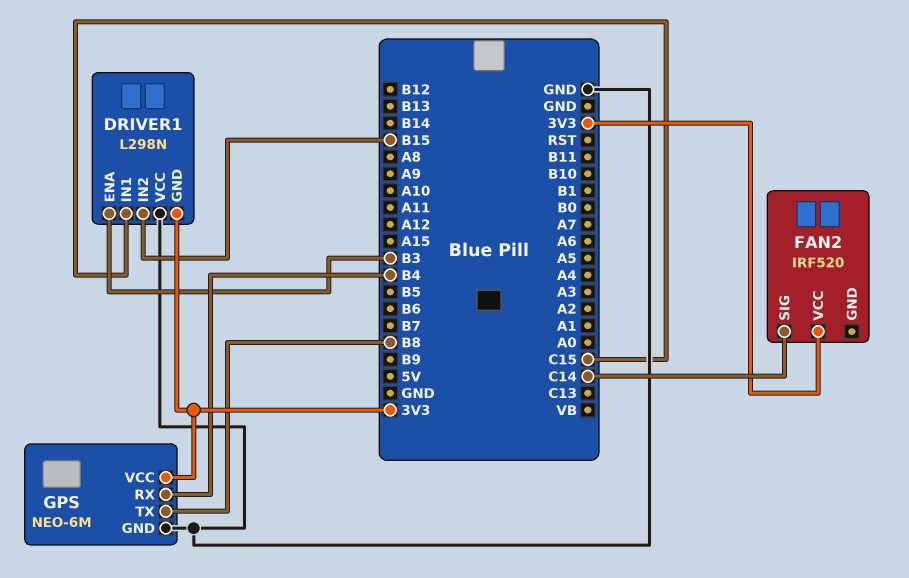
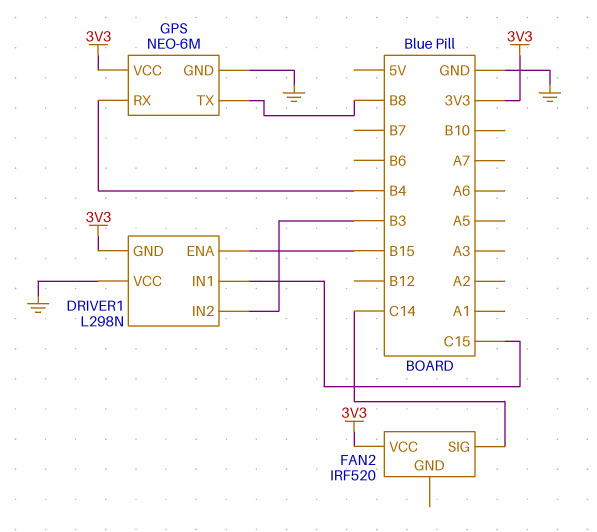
DRIVER1 pin ENA: B3 -> B15
DRIVER1 pin IN2: B15 -> B3

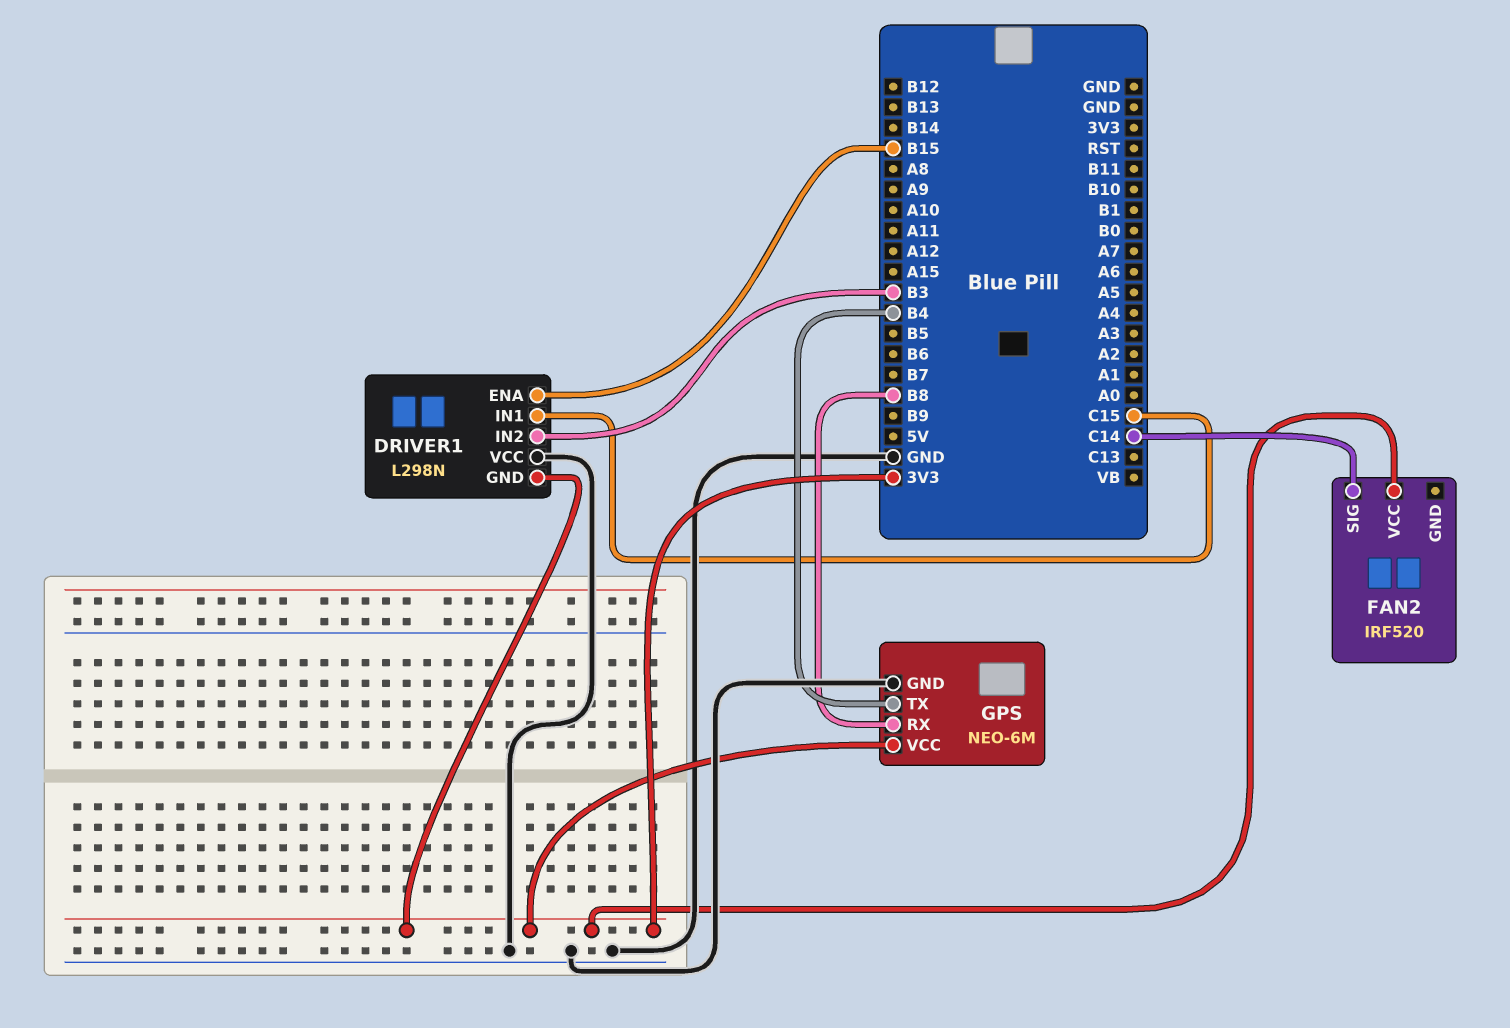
GPS pin RX: B4 -> B8
GPS pin TX: B8 -> B4

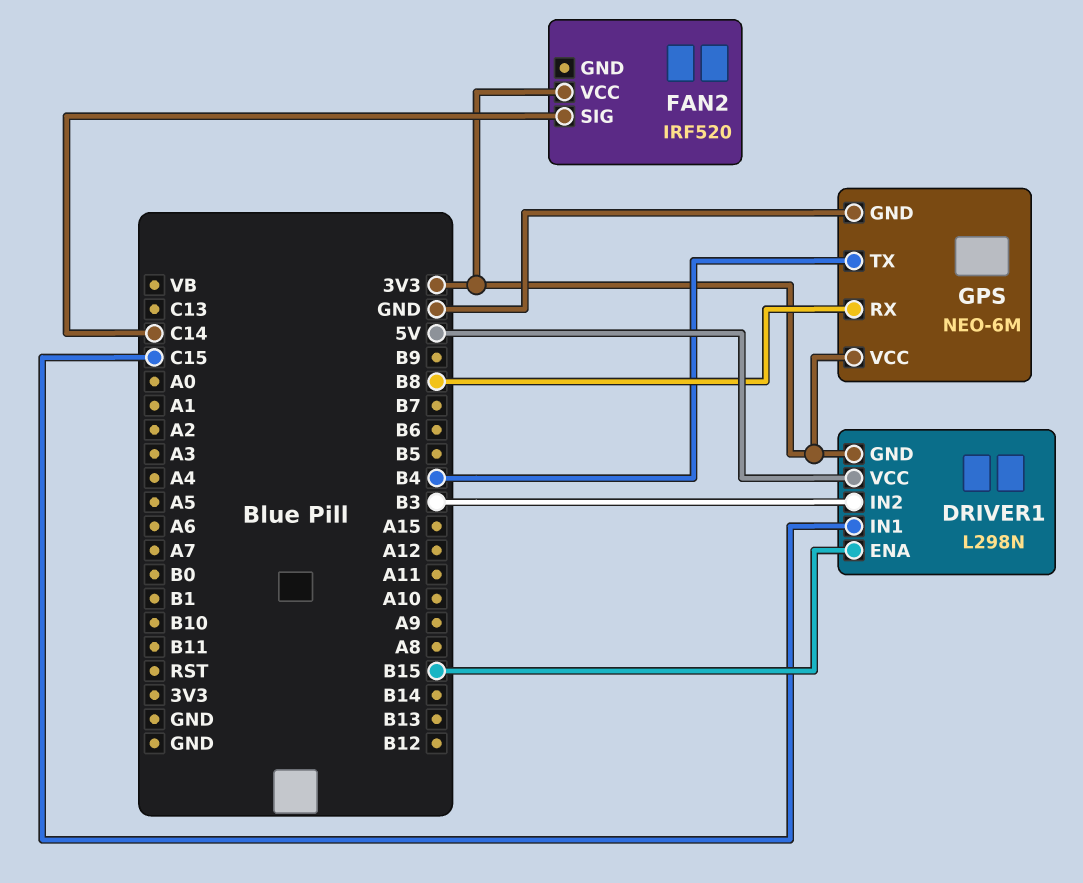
DRIVER1 pin VCC: GND -> 5V

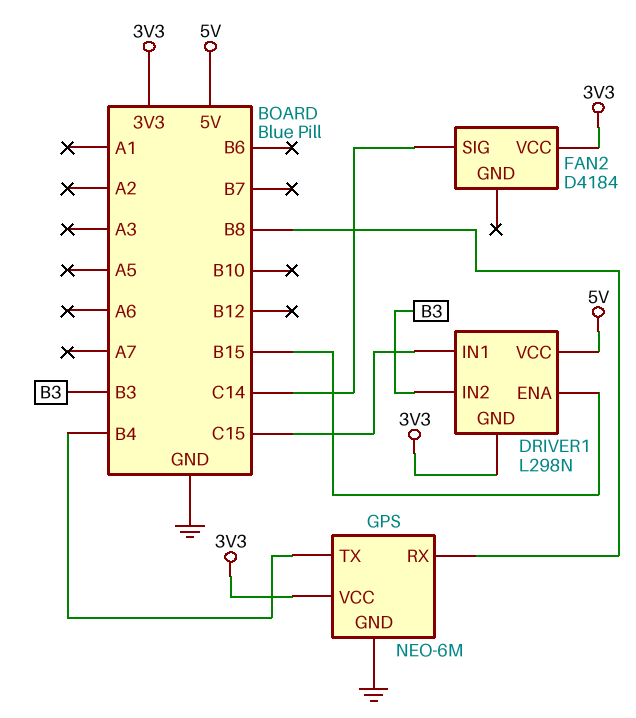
FAN2: IRF520 -> D4184

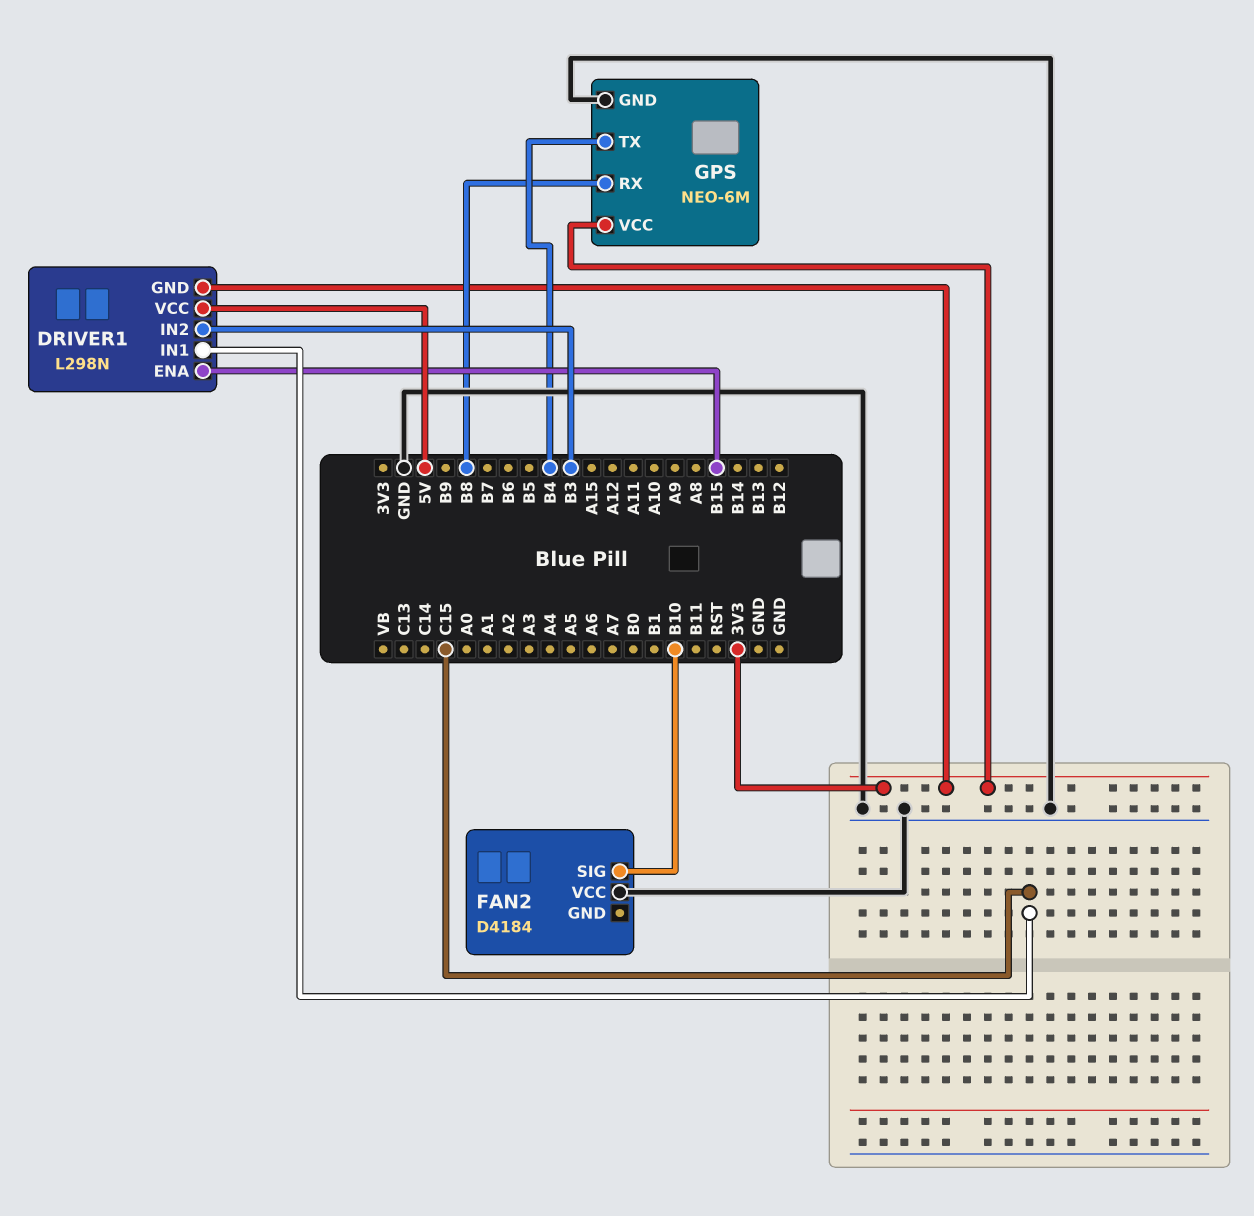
FAN2 pin SIG: C14 -> B10
FAN2 pin VCC: 3V3 -> GND

